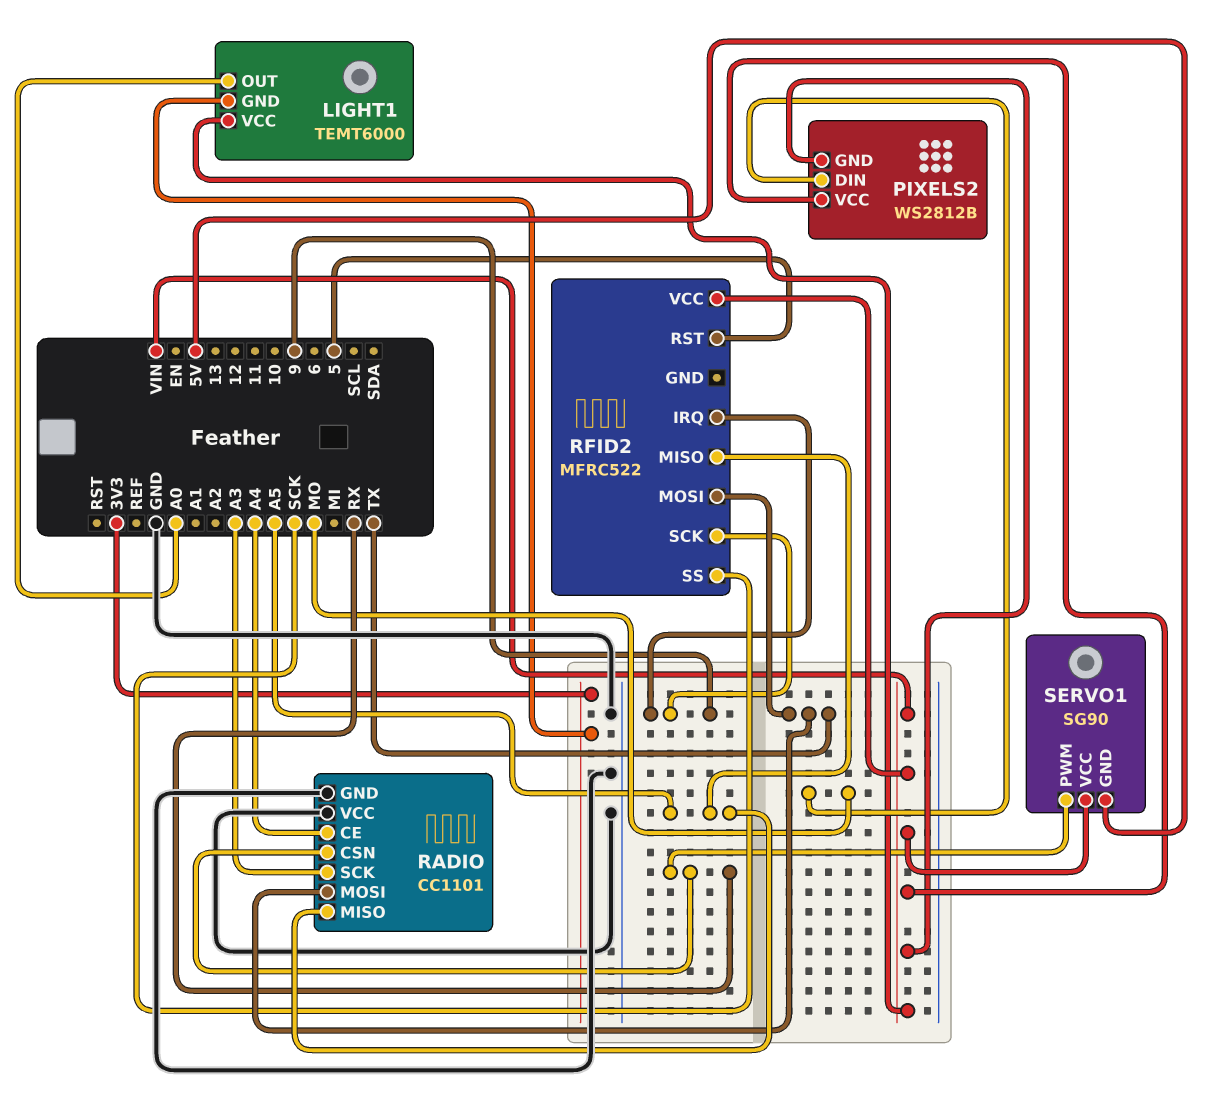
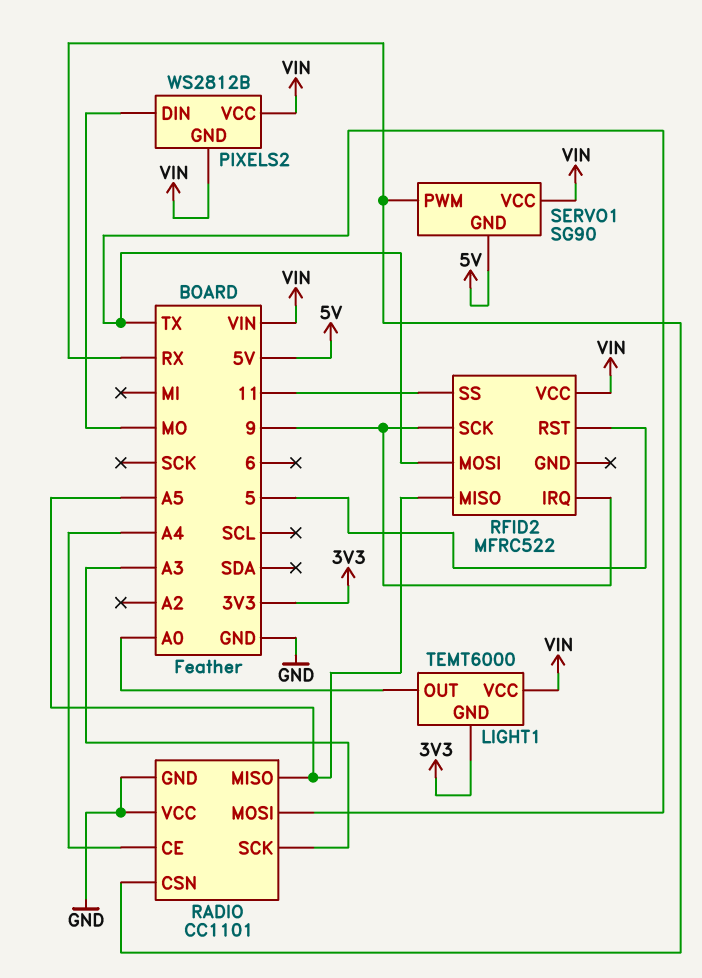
RFID2 pin SS: SCK -> 11

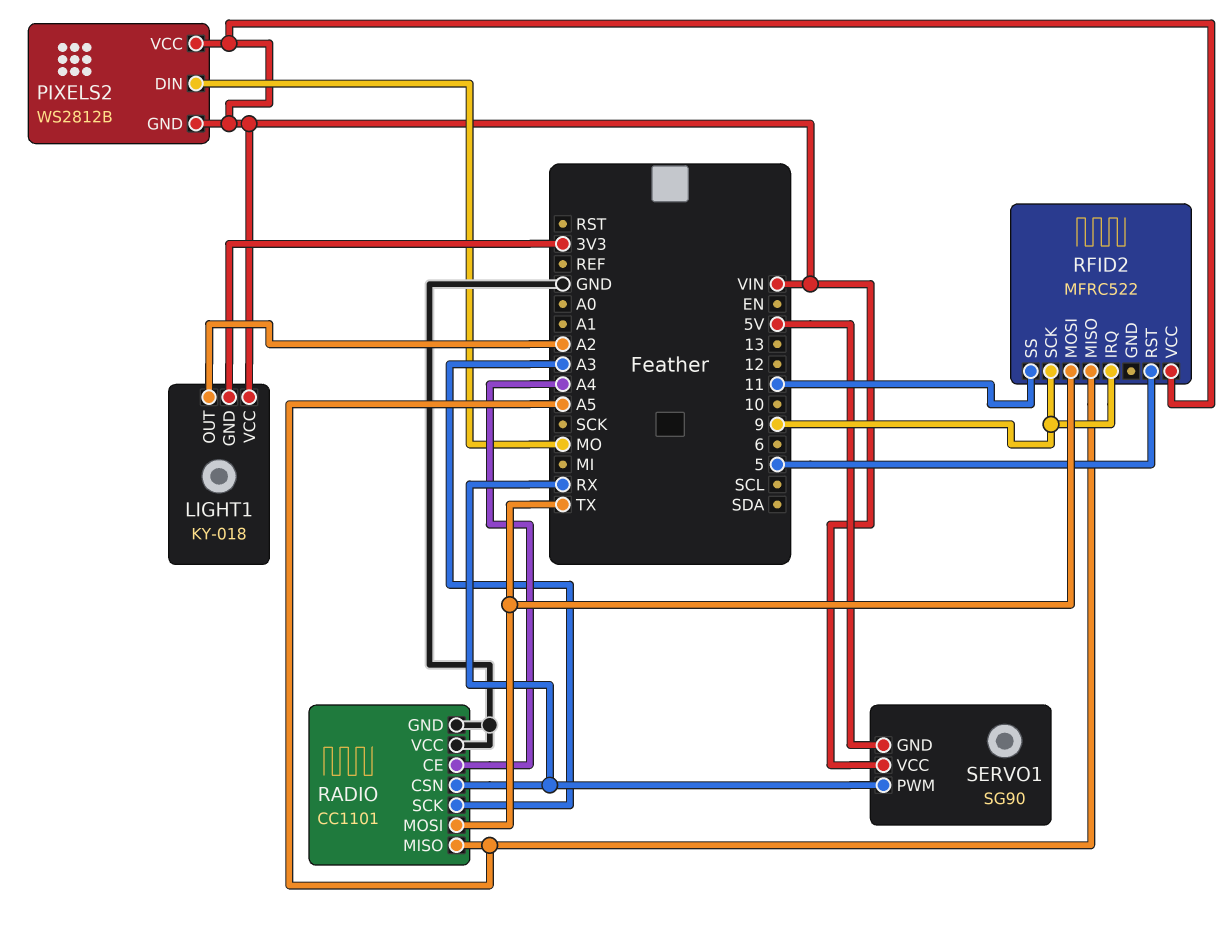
LIGHT1: TEMT6000 -> KY-018
LIGHT1 pin OUT: A0 -> A2

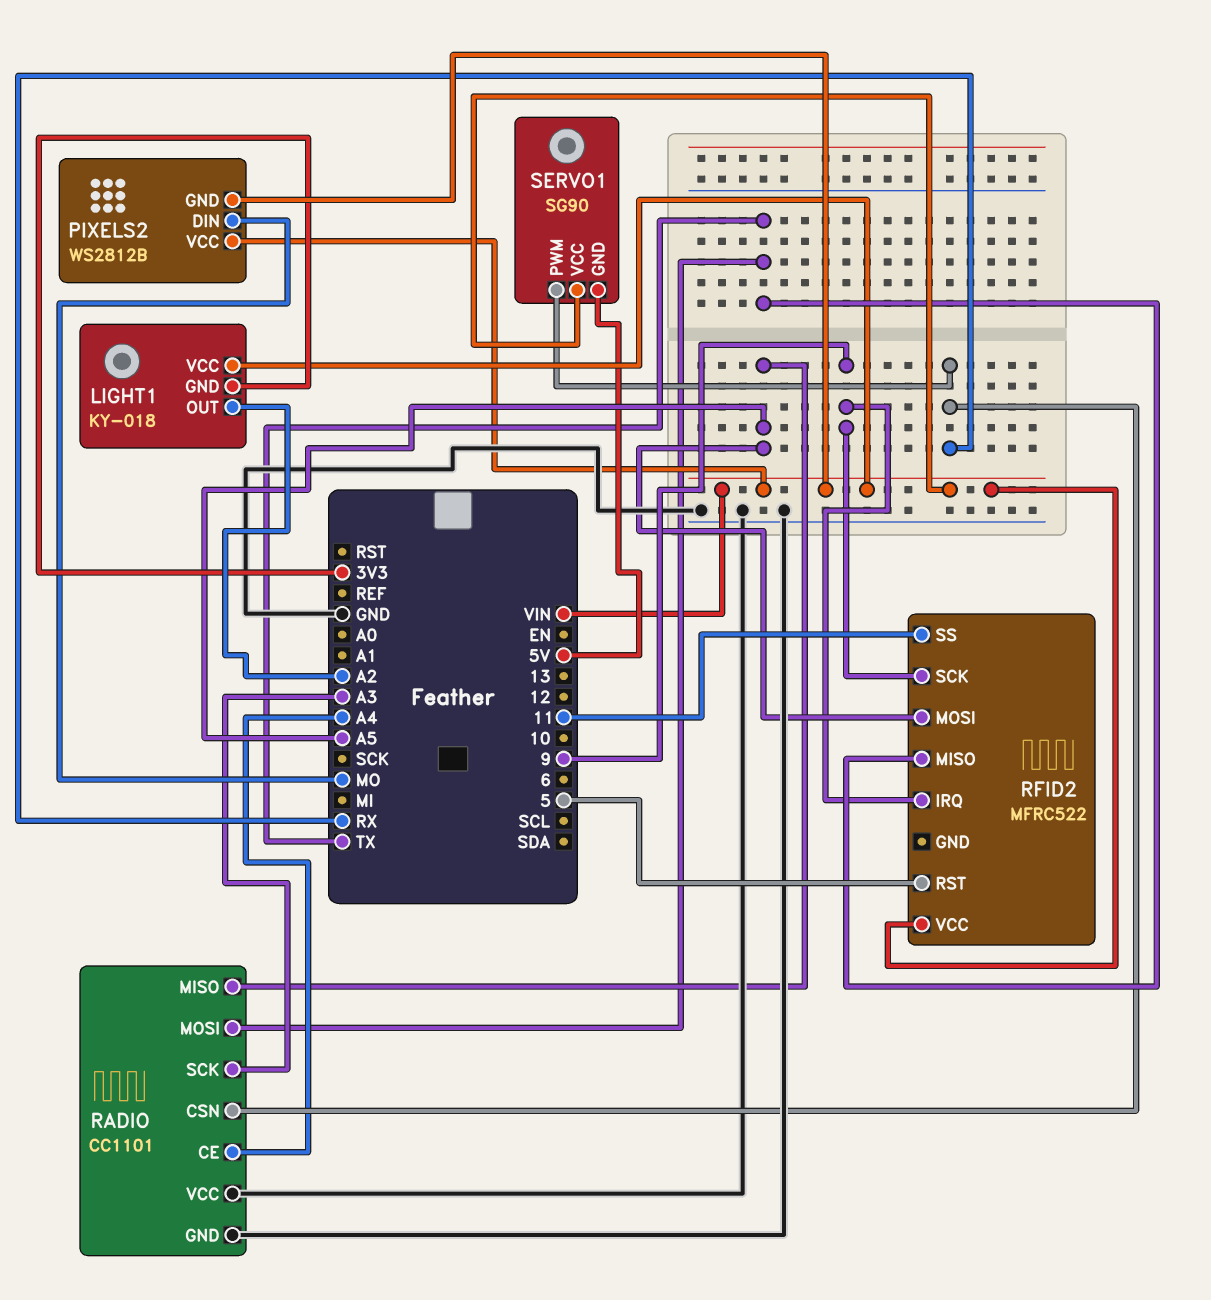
RFID2 pin MISO: A5 -> TX
RFID2 pin MOSI: TX -> A5

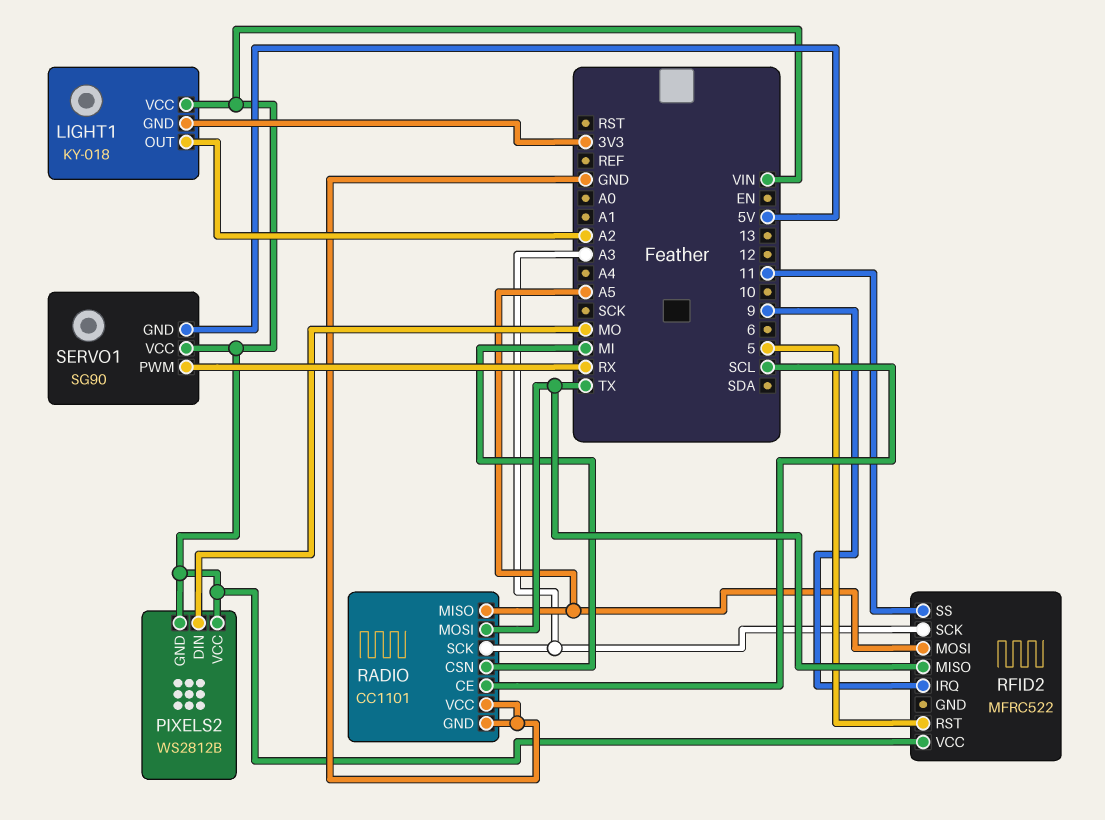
RADIO pin CE: A4 -> SCL
RADIO pin CSN: RX -> MI
RFID2 pin SCK: 9 -> A3

